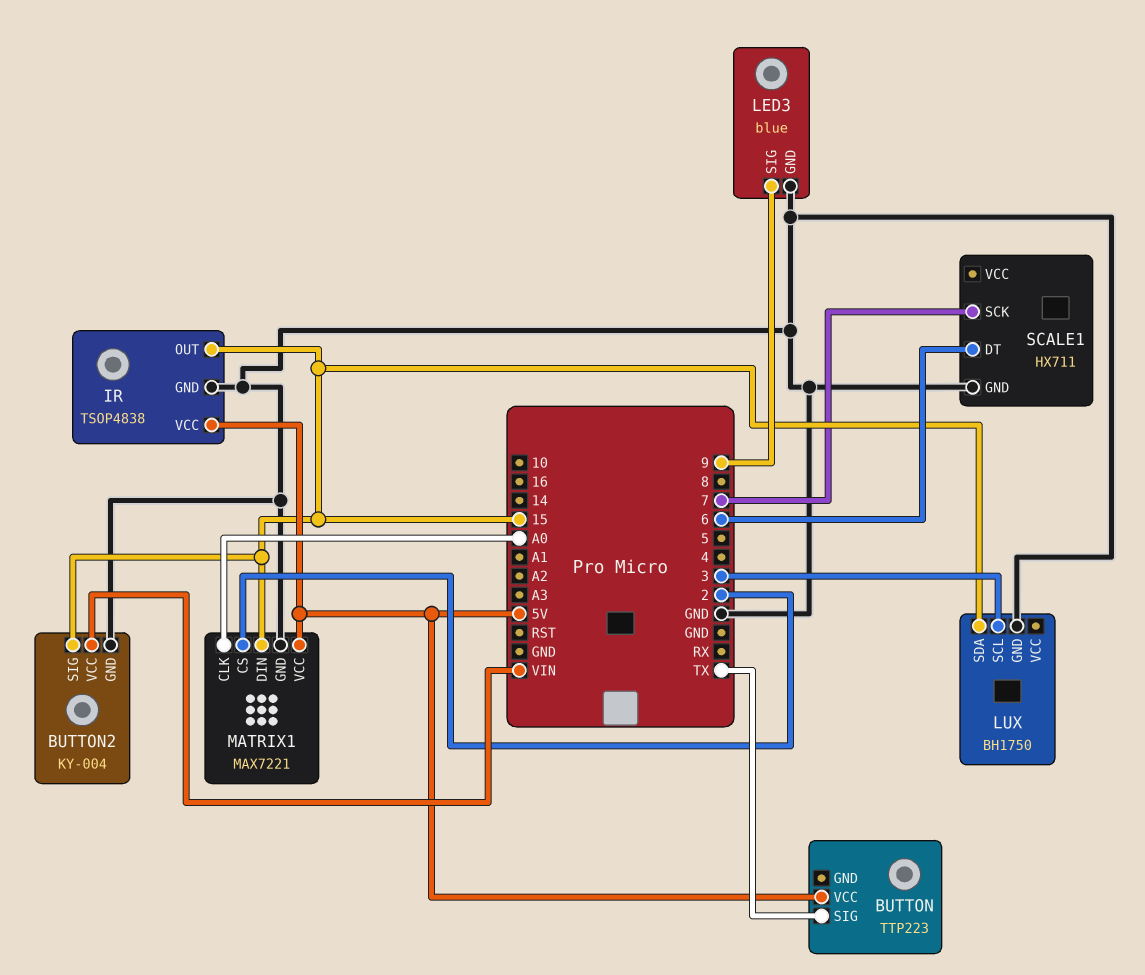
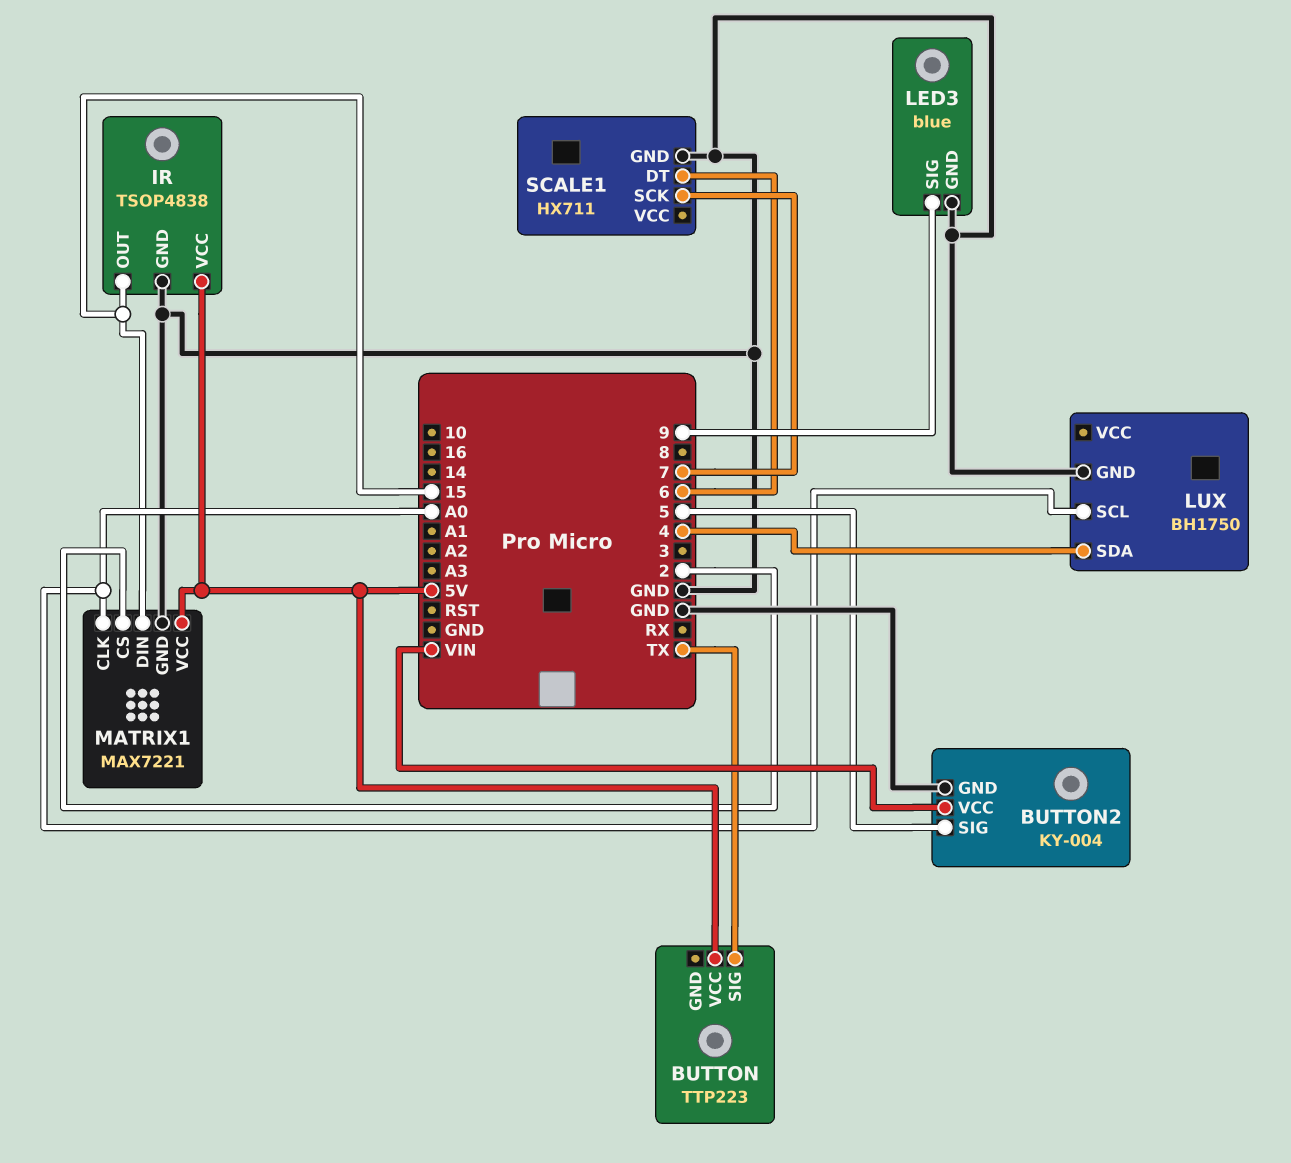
BUTTON2 pin SIG: 15 -> 5
LUX pin SCL: 3 -> A0
LUX pin SDA: 15 -> 4

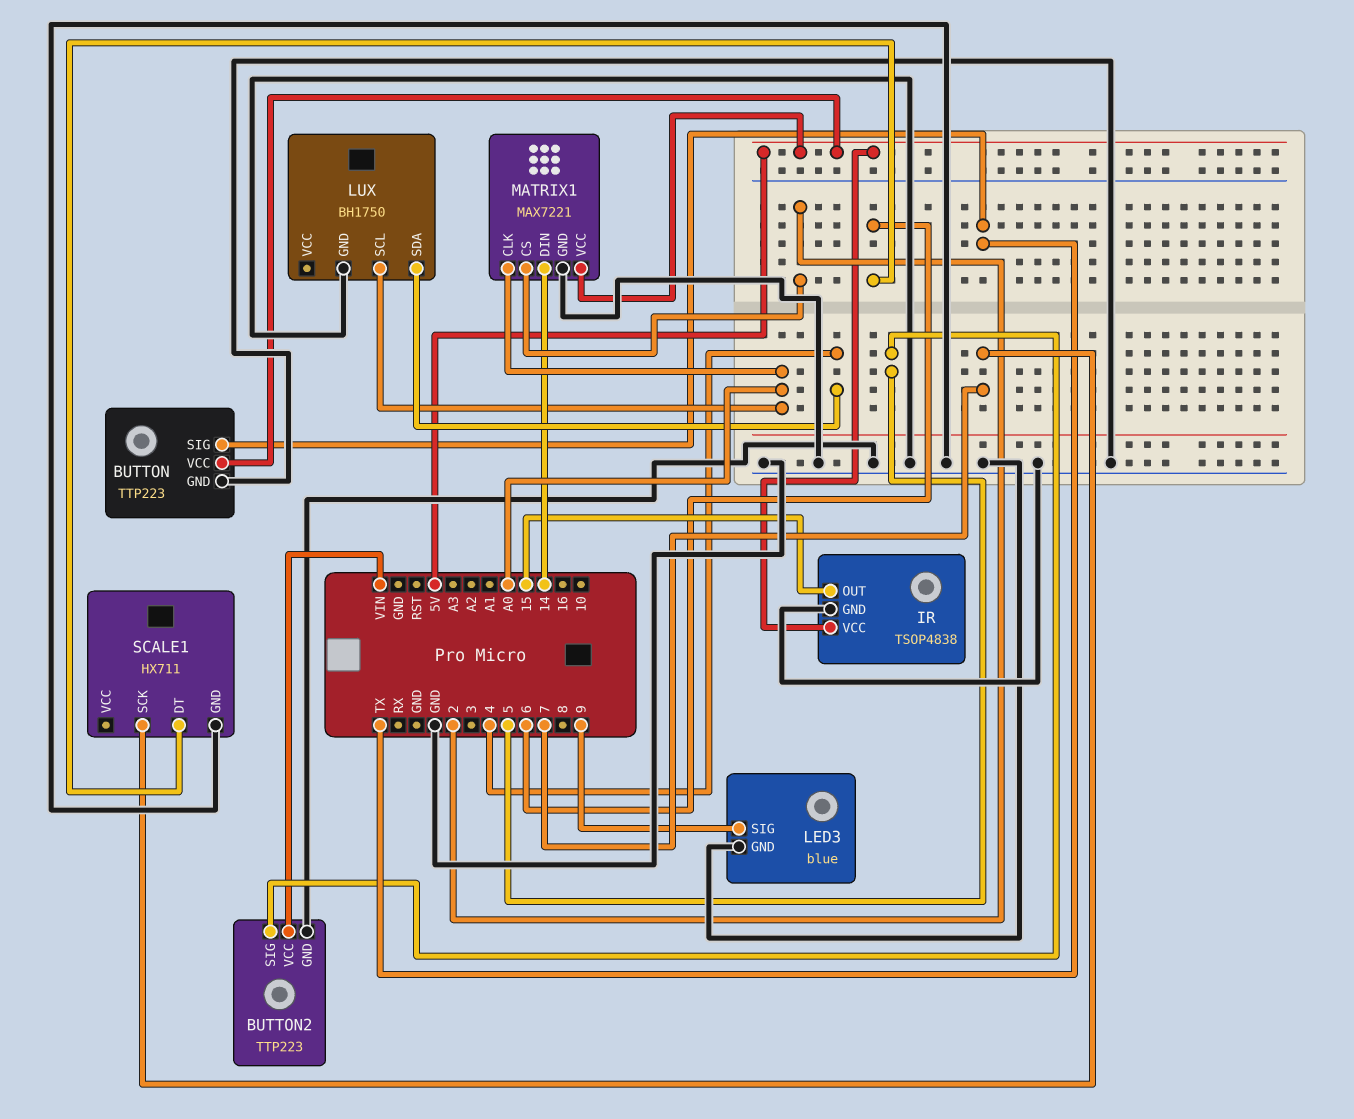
BUTTON pin GND: none -> GND
BUTTON2: KY-004 -> TTP223
MATRIX1 pin DIN: 15 -> 14

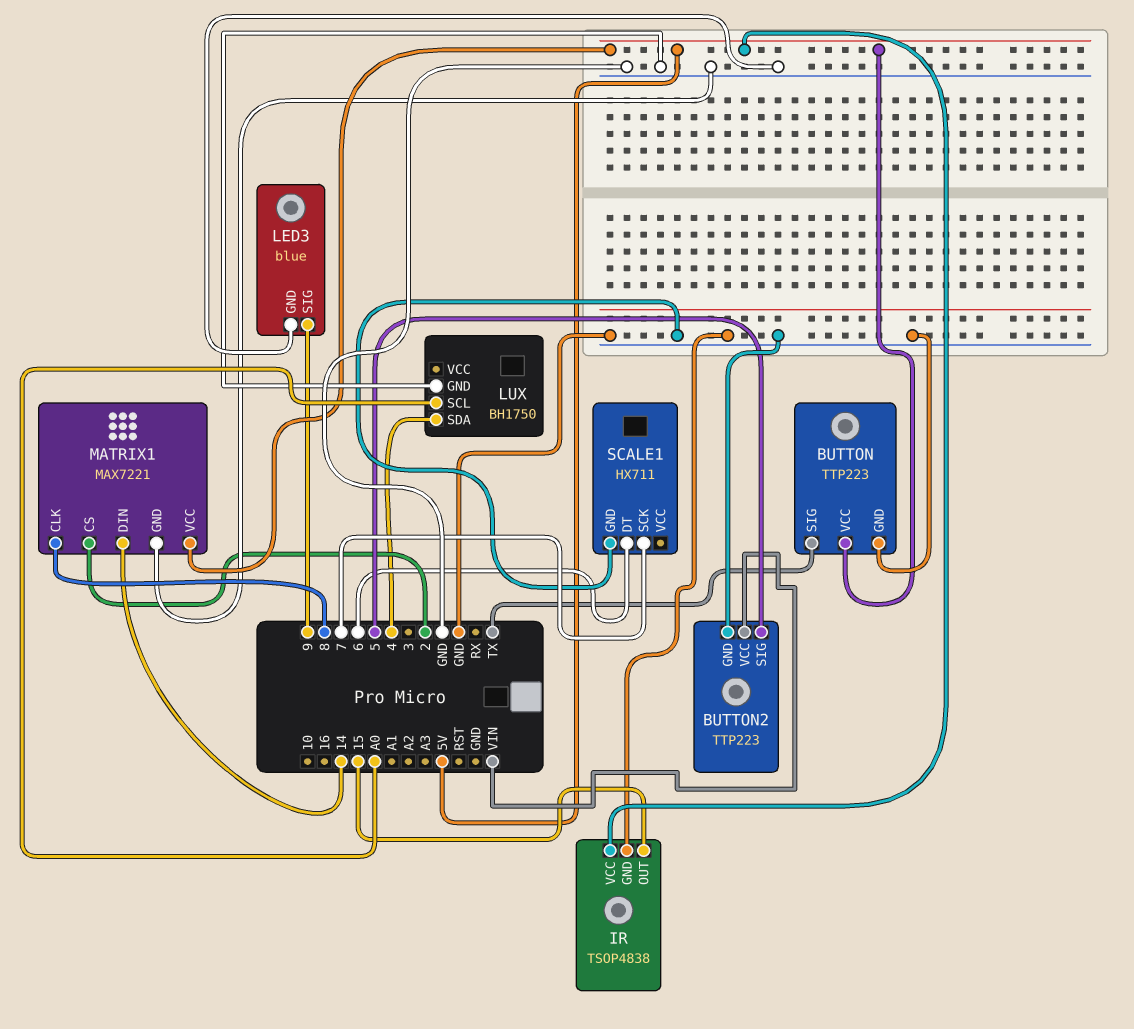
MATRIX1 pin CLK: A0 -> 8

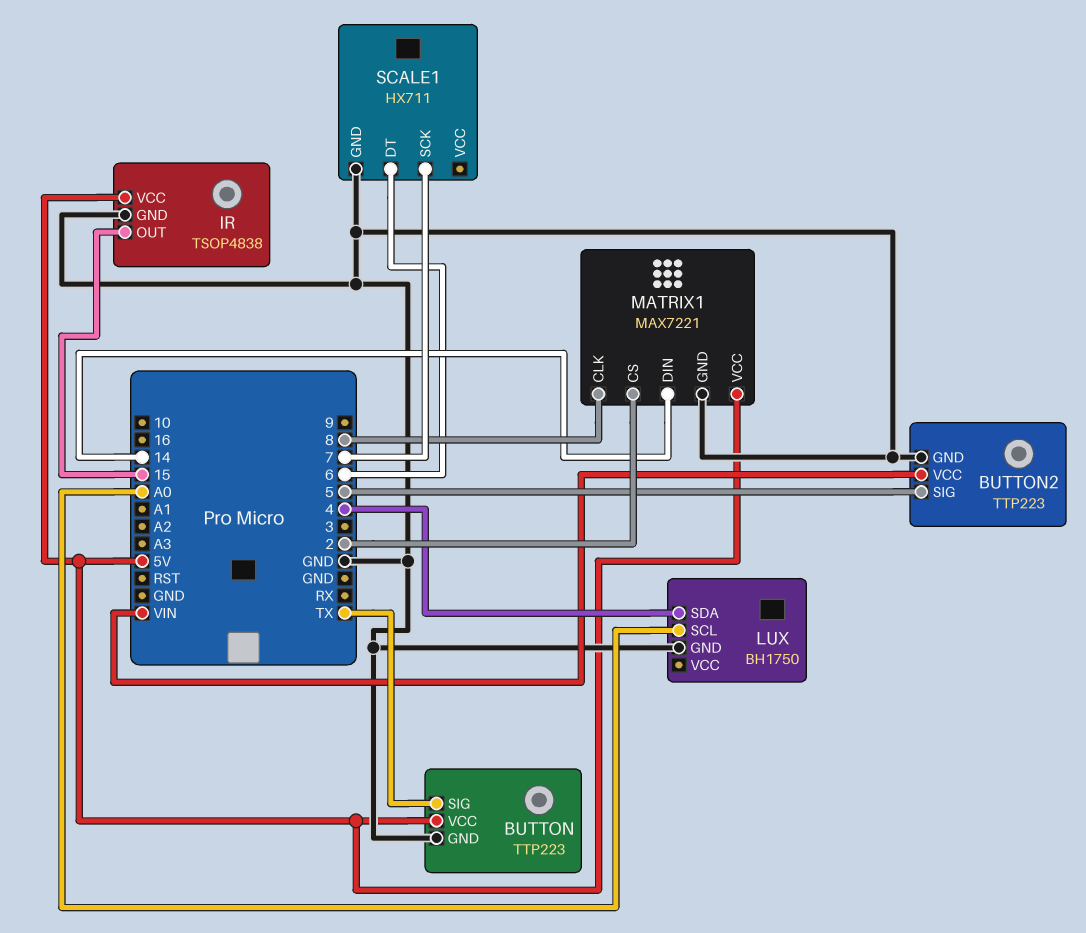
LED3: blue -> none
LED3 pin GND: GND -> none
LED3 pin SIG: 9 -> none

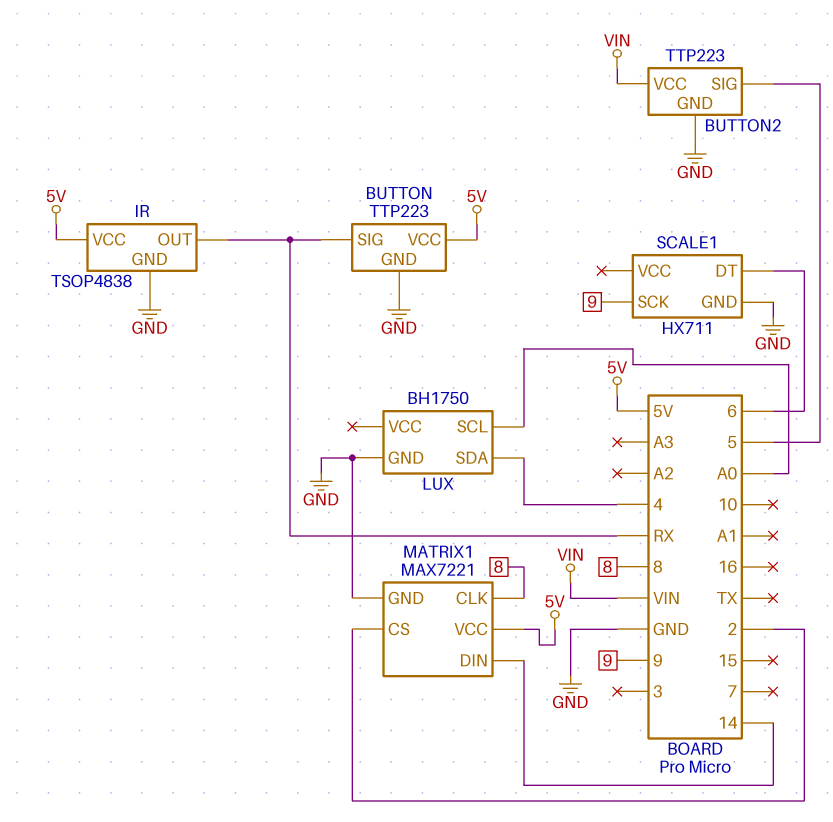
BUTTON pin SIG: TX -> RX
IR pin OUT: 15 -> RX
SCALE1 pin SCK: 7 -> 9

